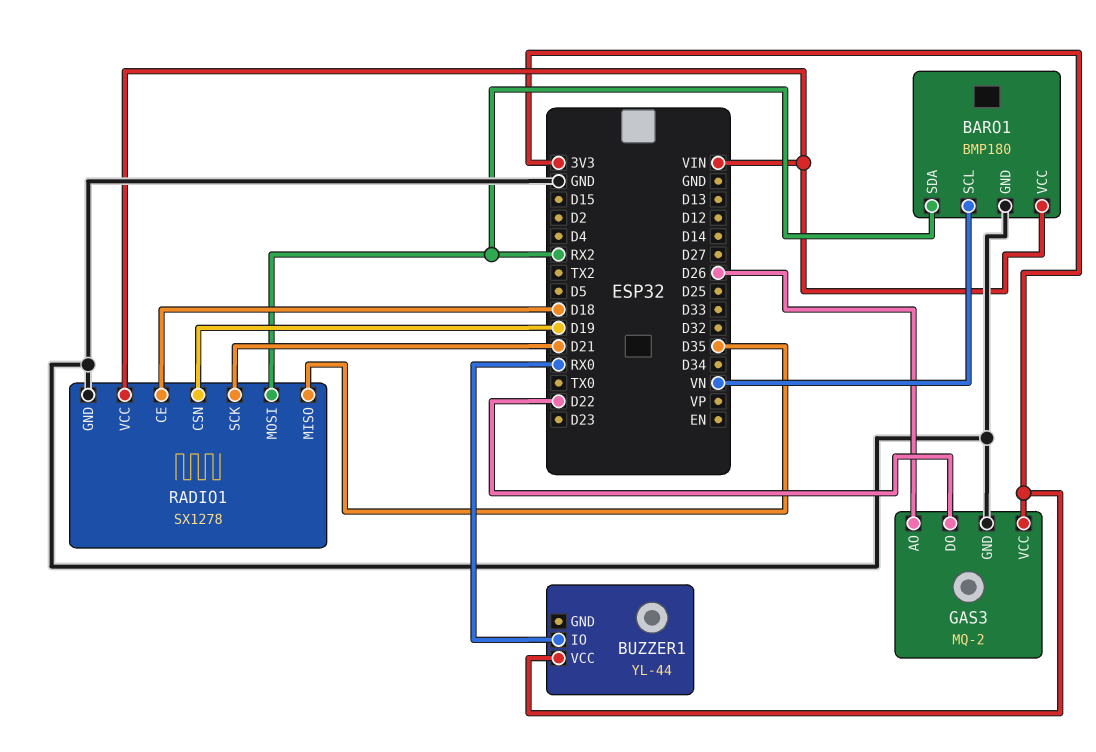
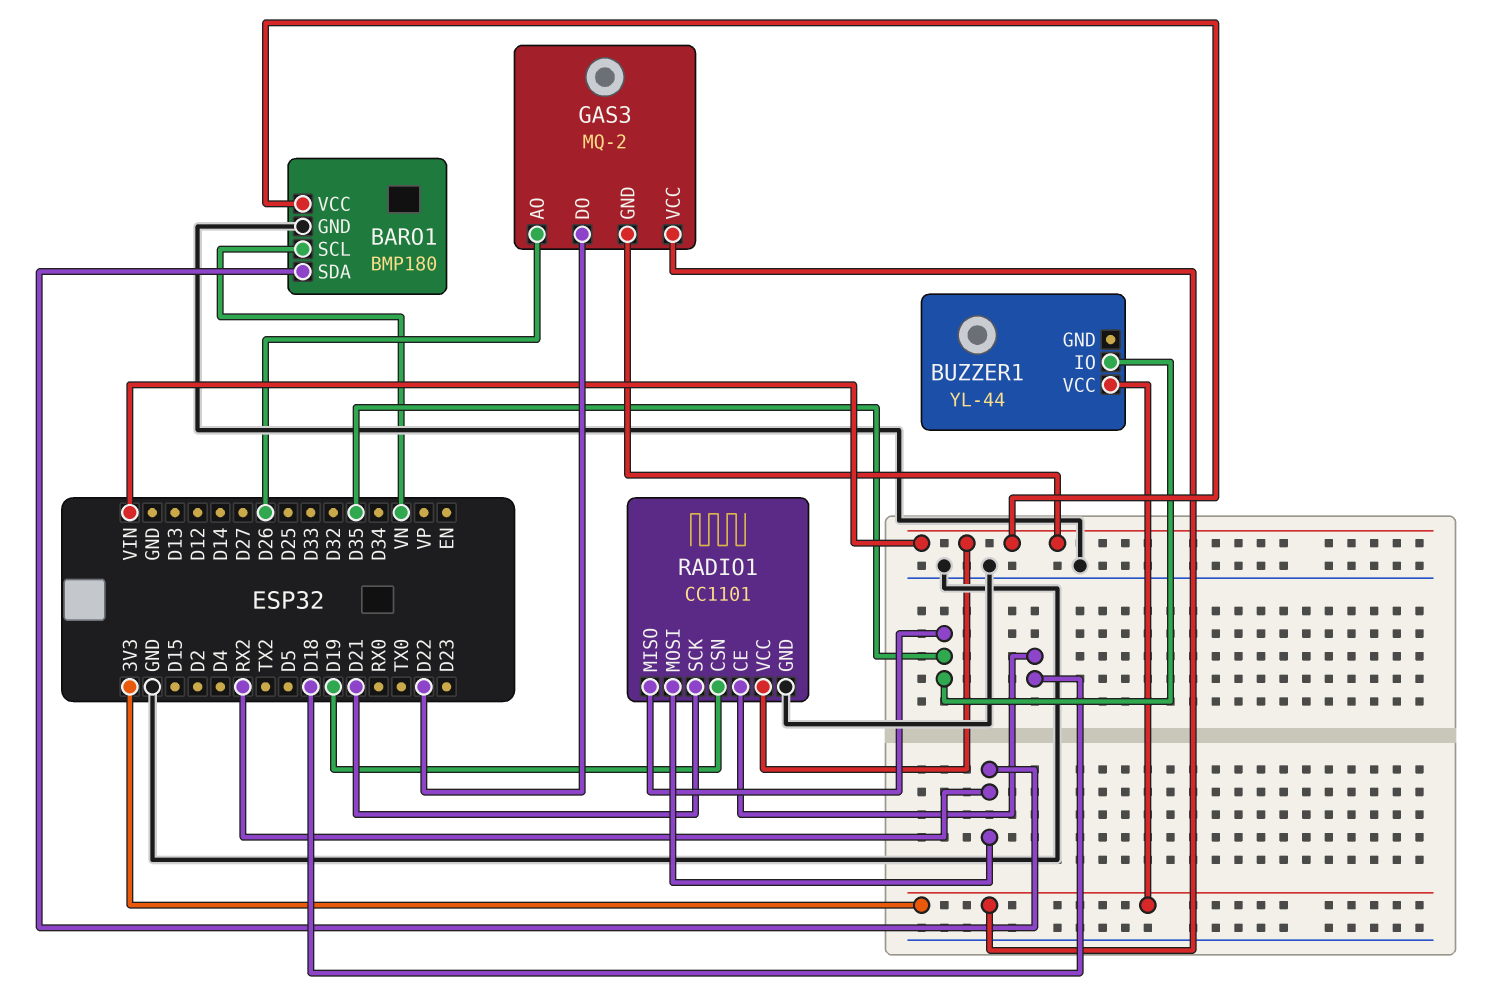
BUZZER1 pin IO: RX0 -> D35
GAS3 pin GND: GND -> VIN
RADIO1: SX1278 -> CC1101

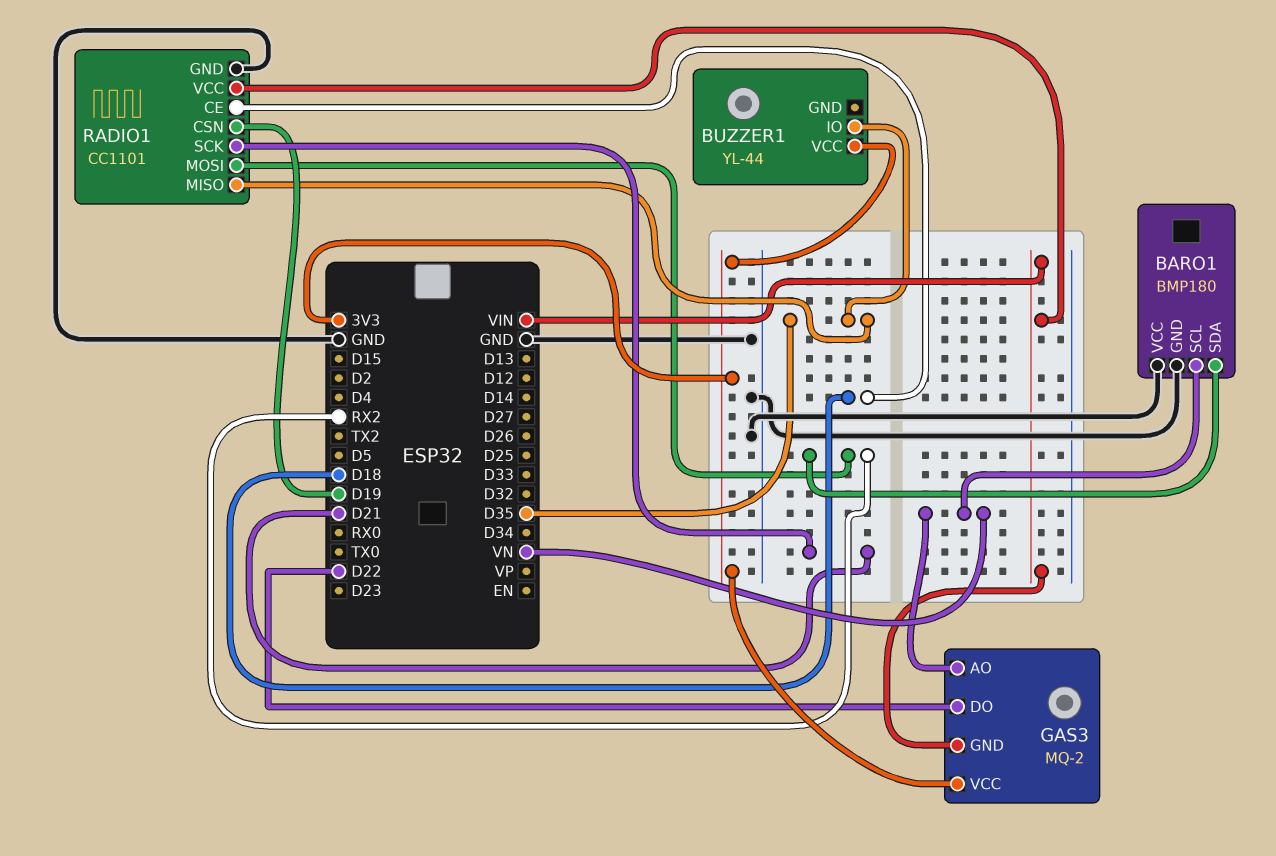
BARO1 pin VCC: VIN -> GND
GAS3 pin AO: D26 -> VN

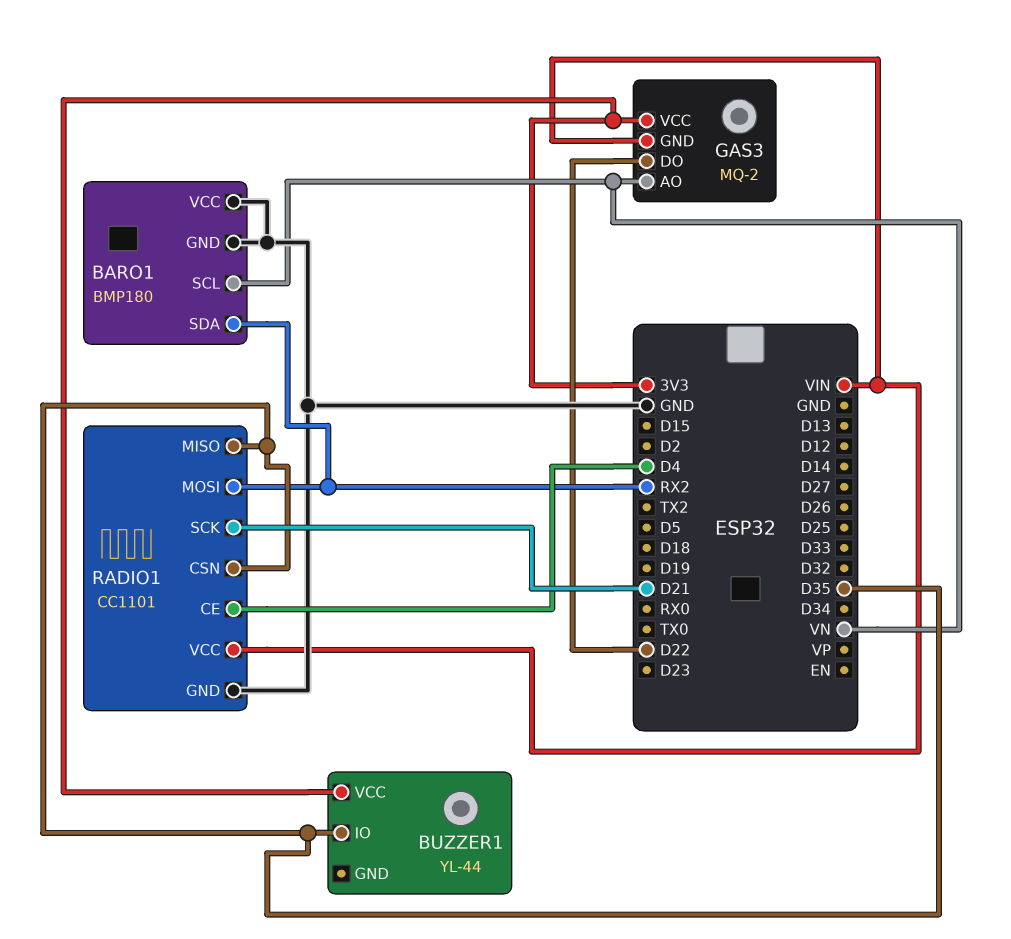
RADIO1 pin CE: D18 -> D4
RADIO1 pin CSN: D19 -> D35

